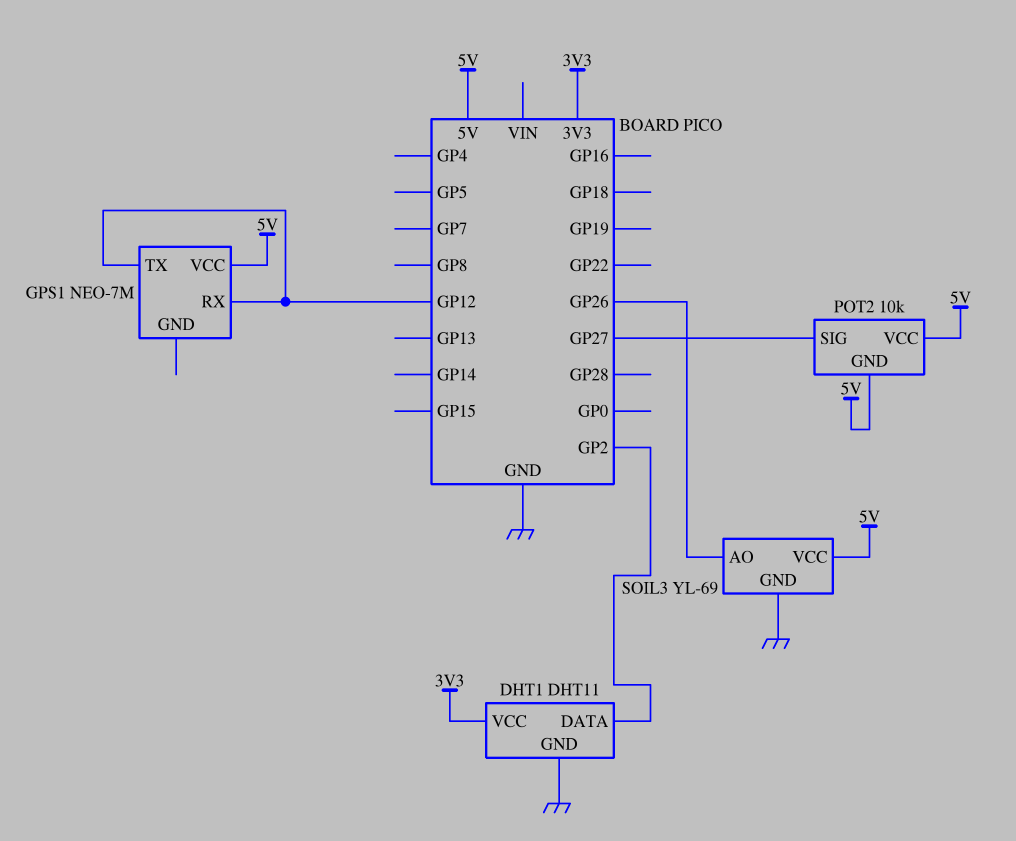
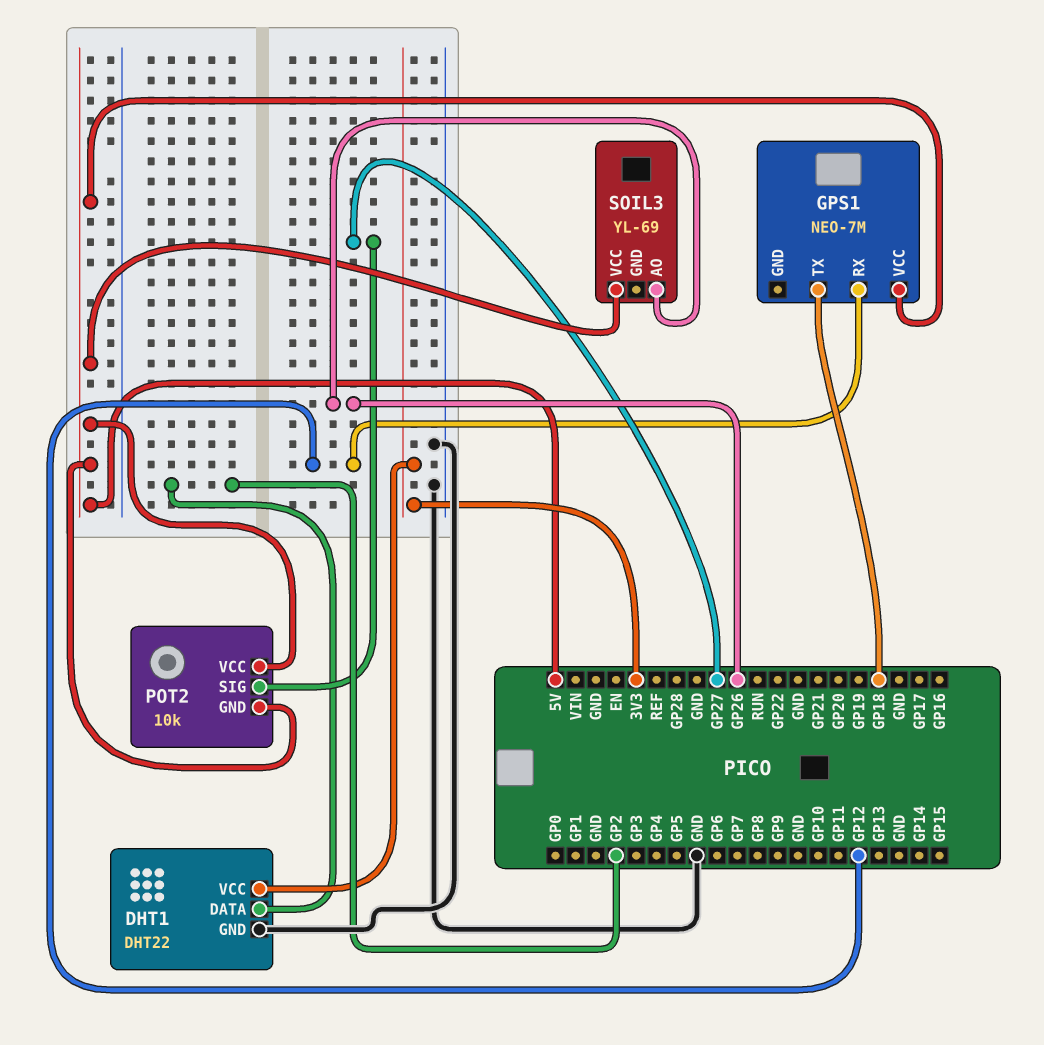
DHT1: DHT11 -> DHT22
GPS1 pin TX: GP12 -> GP18
SOIL3 pin GND: GND -> none

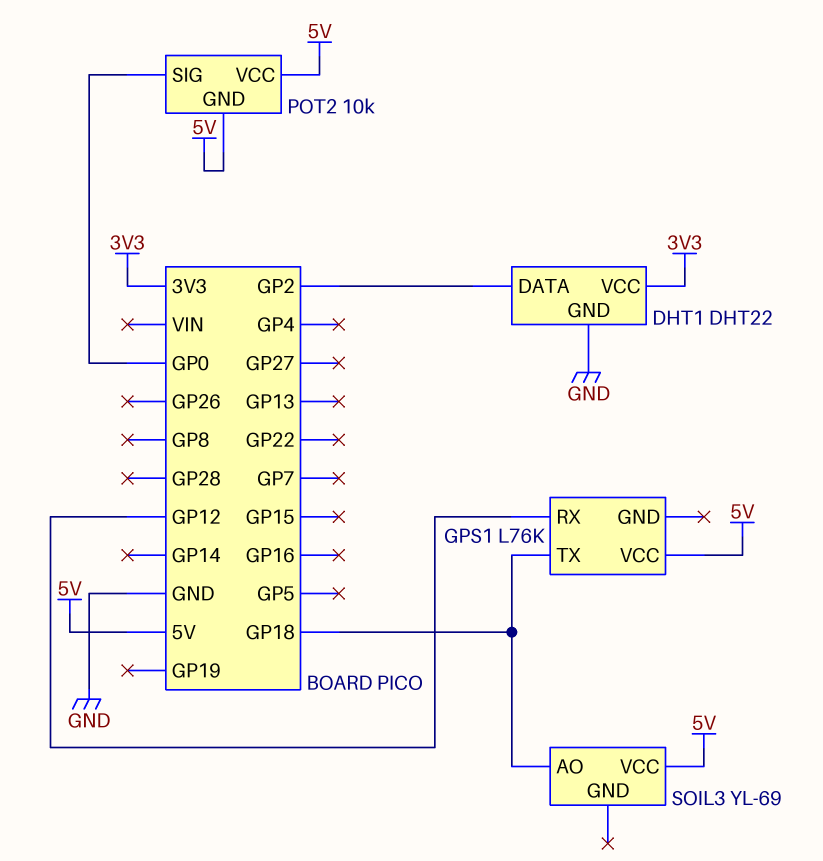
GPS1: NEO-7M -> L76K
POT2 pin SIG: GP27 -> GP0
SOIL3 pin AO: GP26 -> GP18

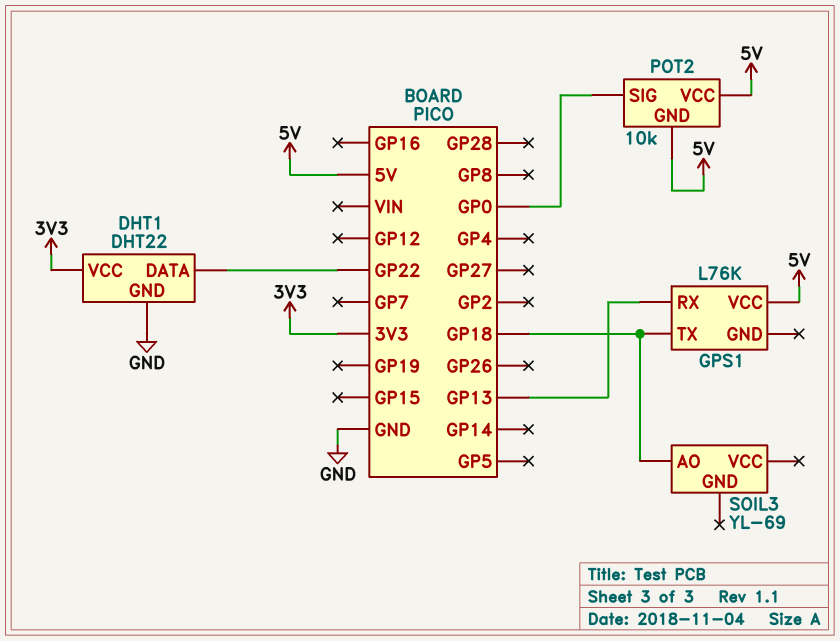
DHT1 pin DATA: GP2 -> GP22
GPS1 pin RX: GP12 -> GP13
SOIL3 pin VCC: 5V -> none

